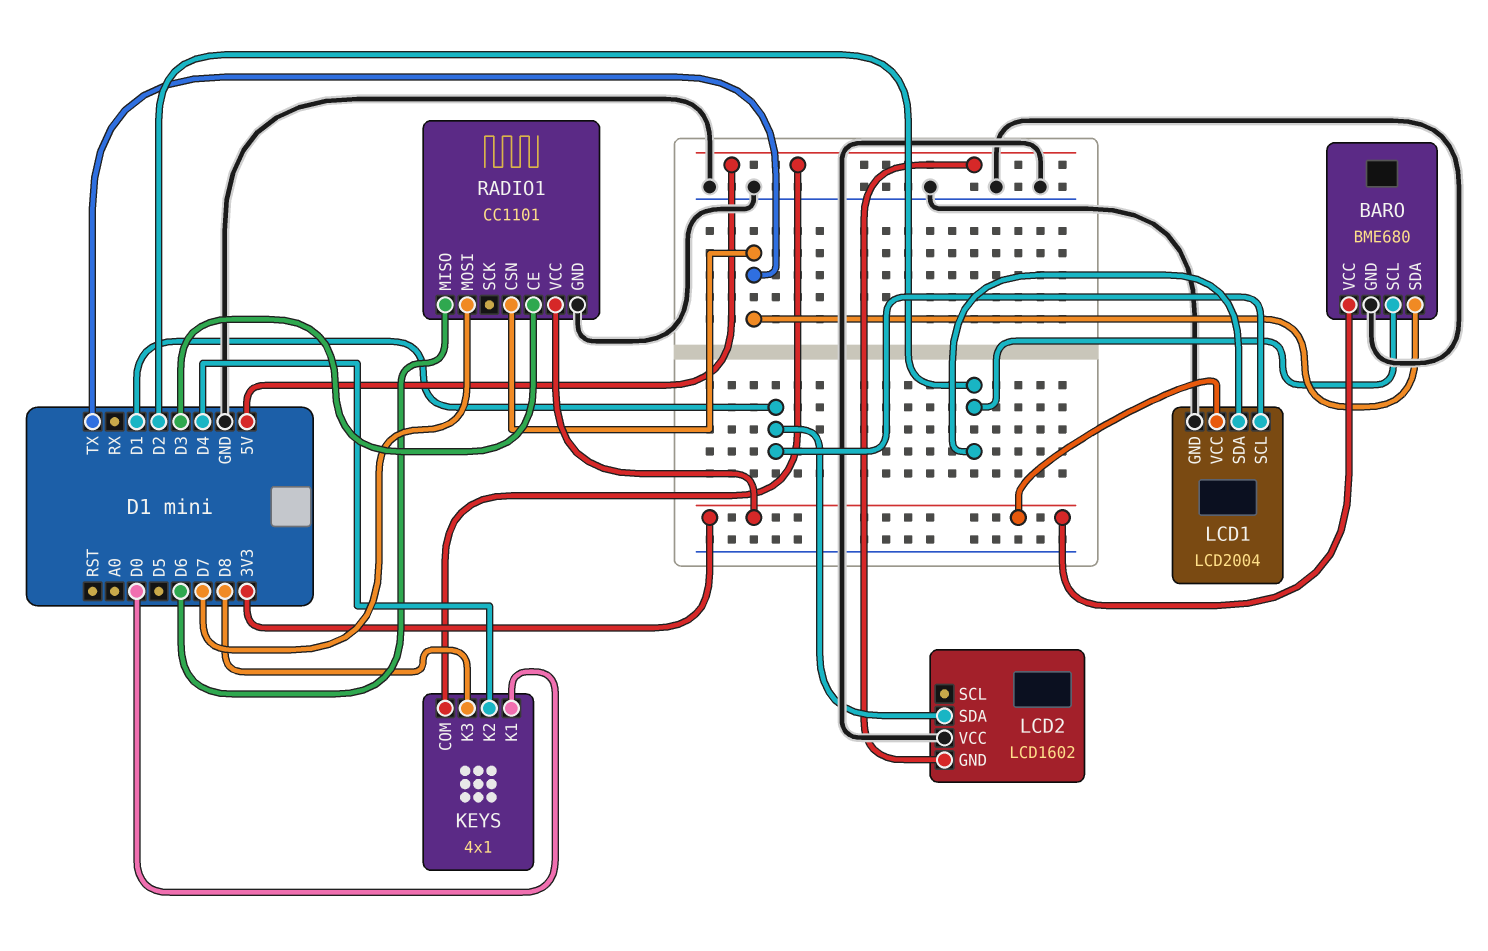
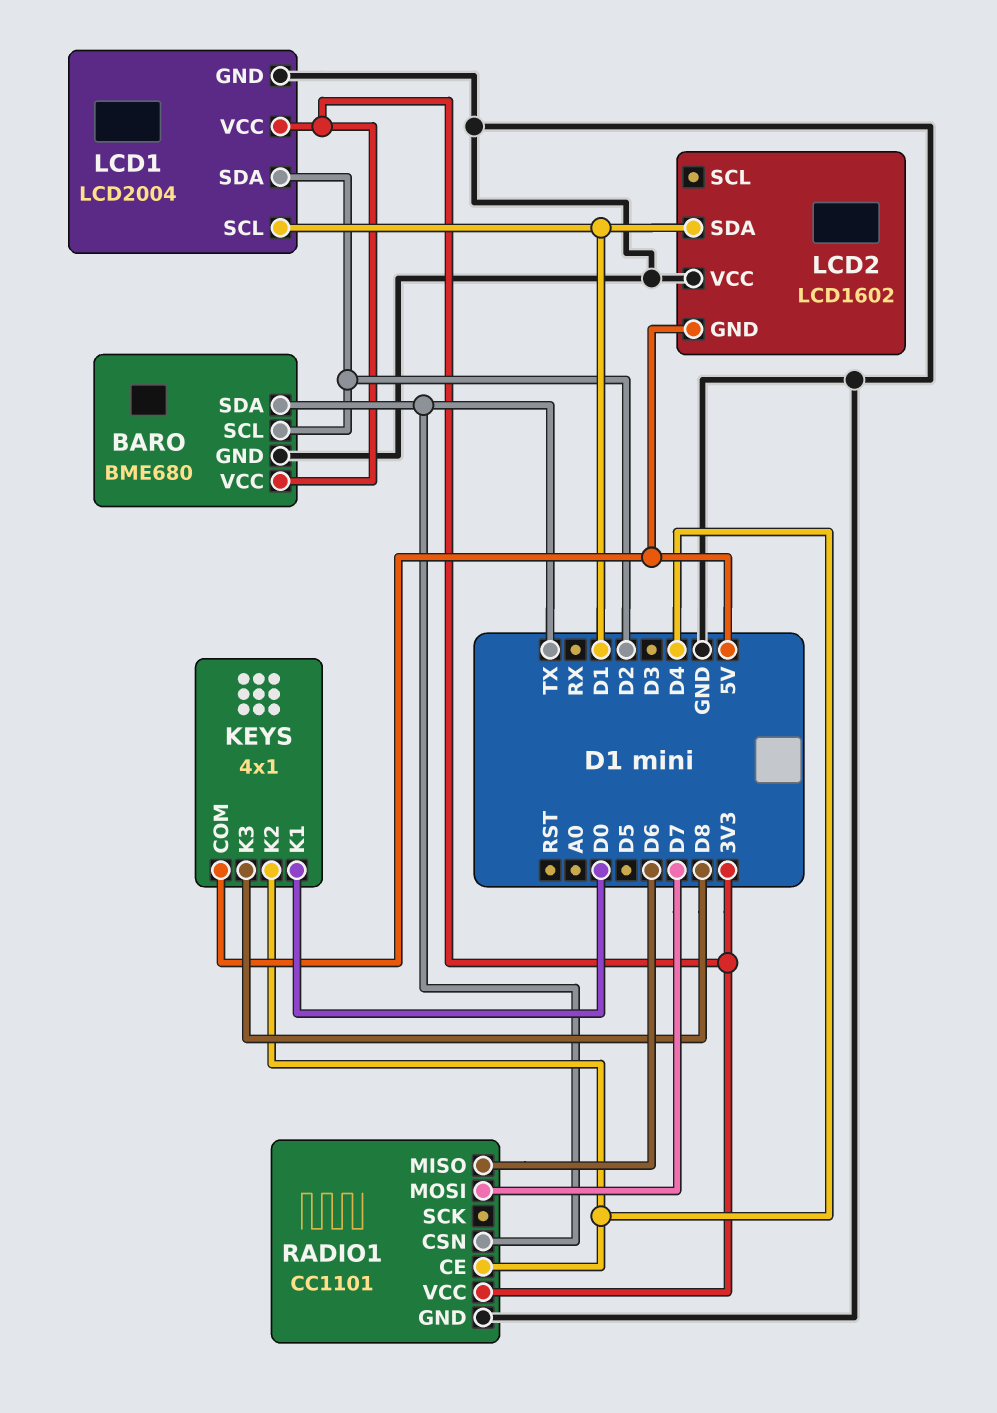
RADIO1 pin CE: D3 -> D4

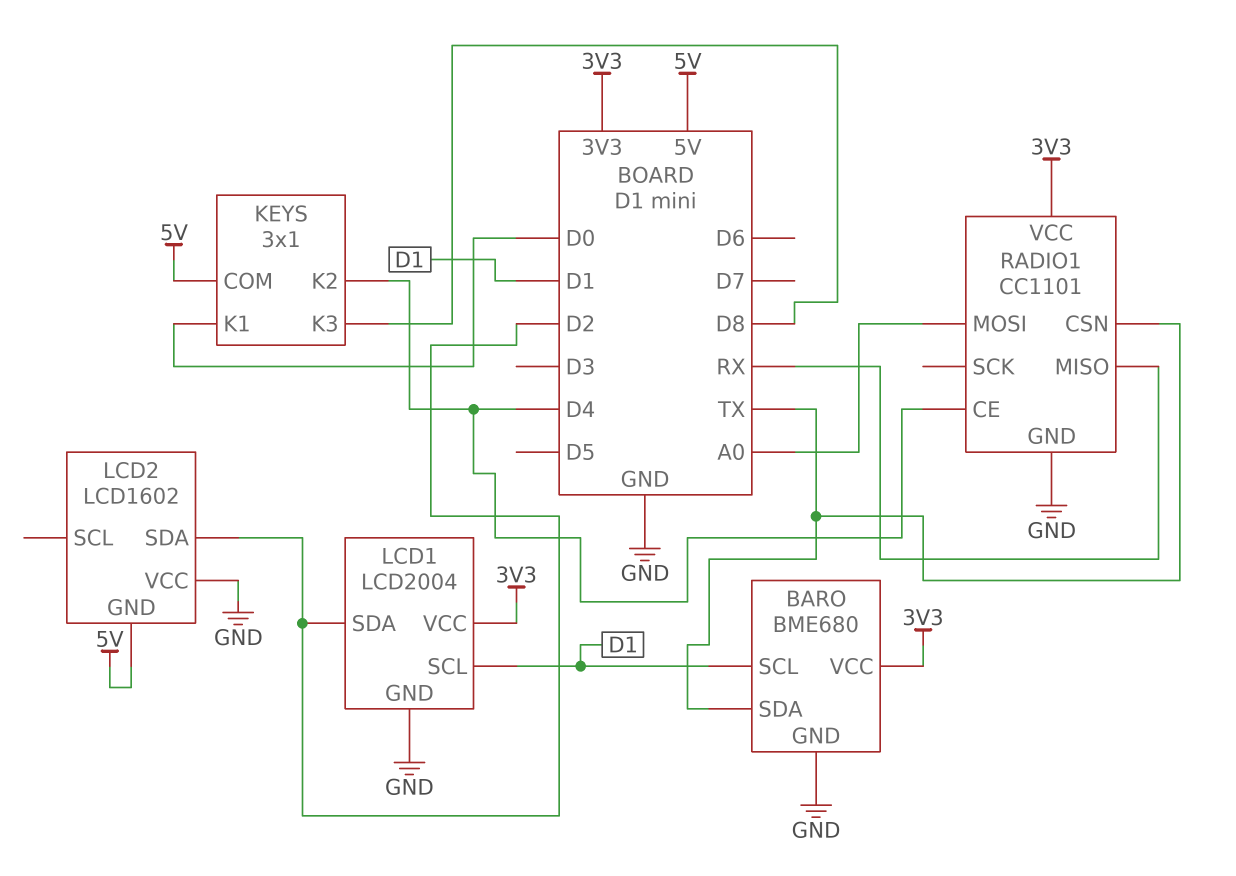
BARO pin SCL: D2 -> D1
KEYS: 4x1 -> 3x1
LCD2 pin SDA: D1 -> D2
RADIO1 pin MISO: D6 -> RX
RADIO1 pin MOSI: D7 -> A0

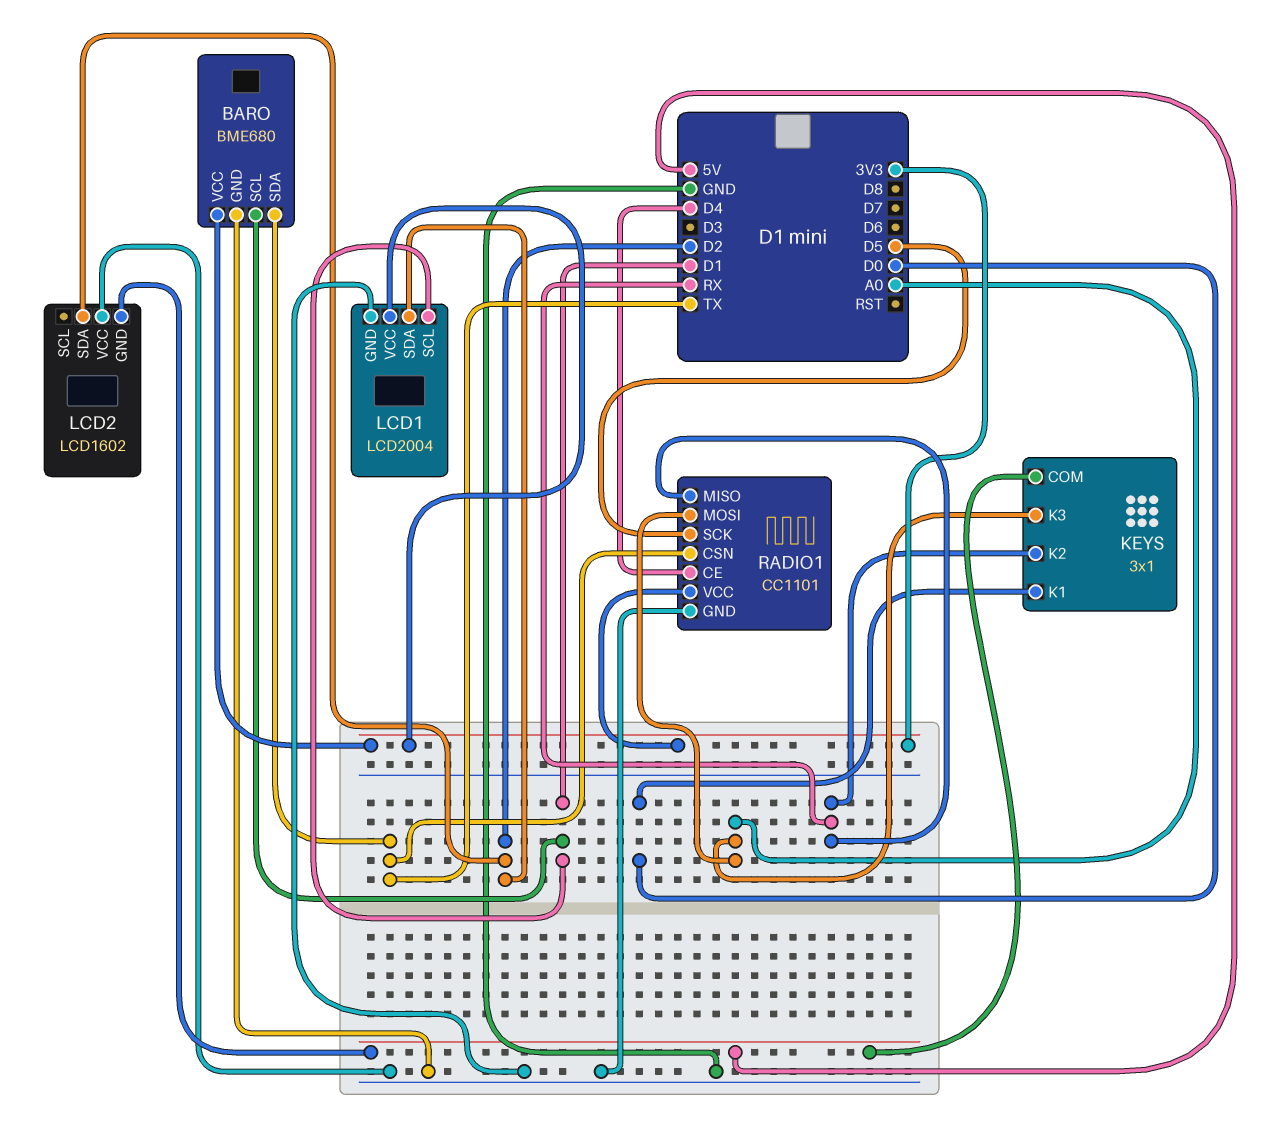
KEYS pin K2: D4 -> RX
KEYS pin K3: D8 -> A0
RADIO1 pin SCK: none -> D5

